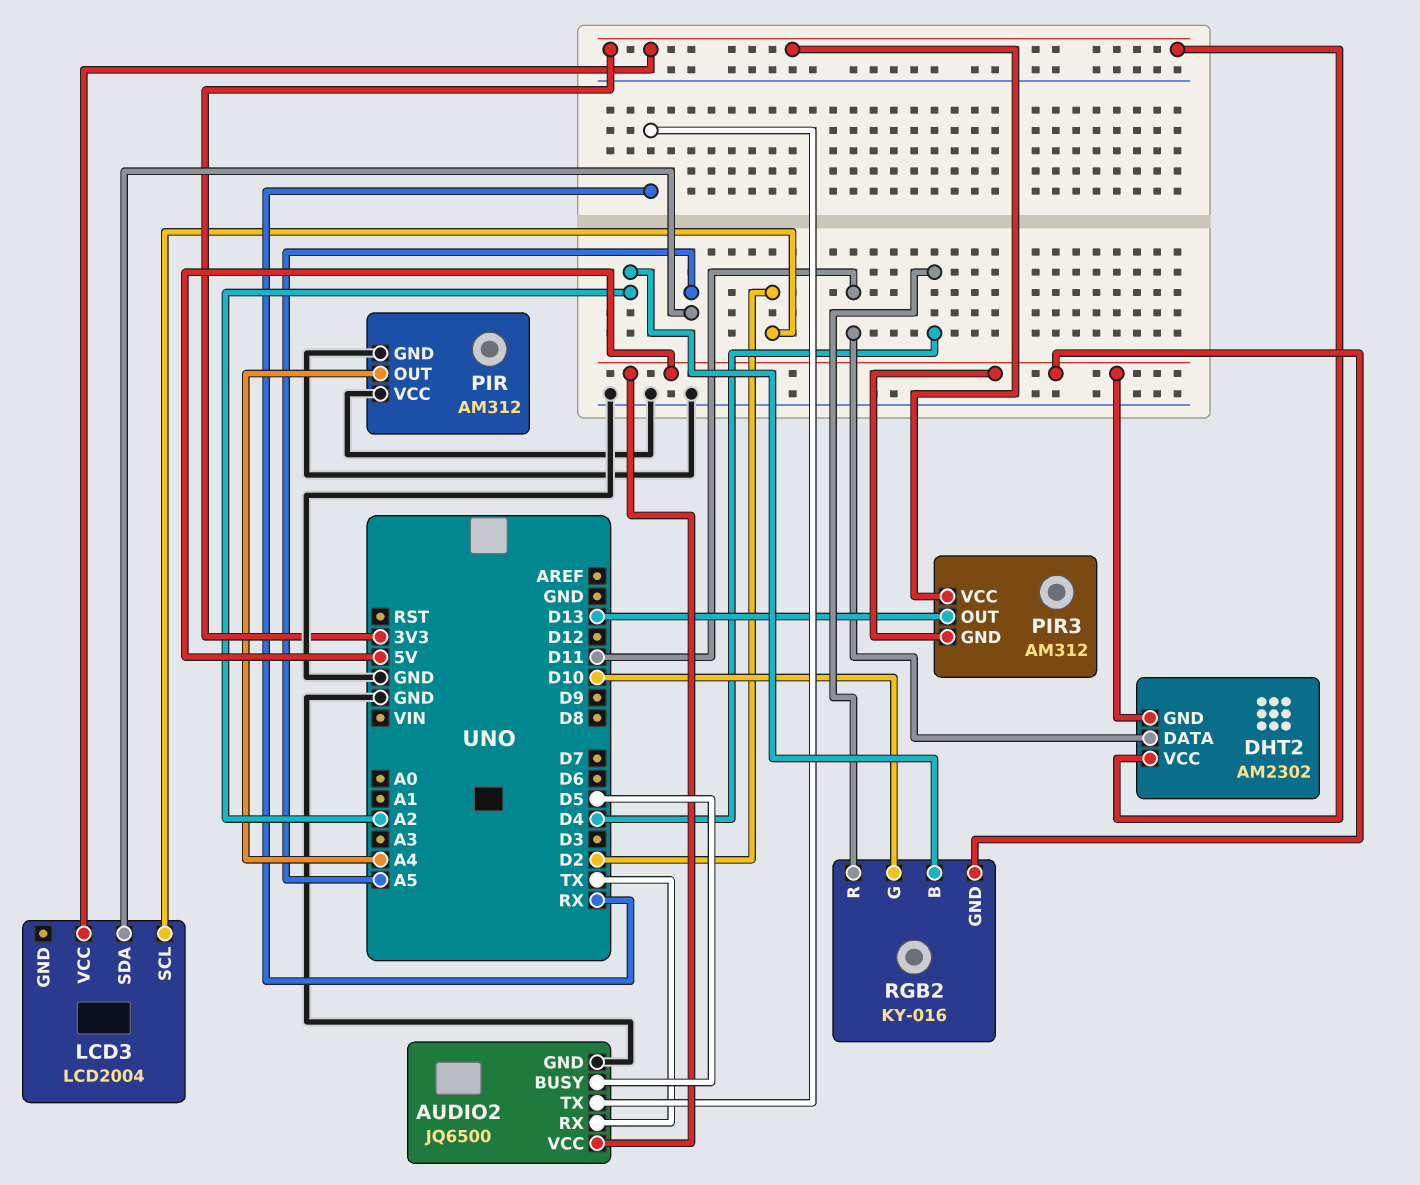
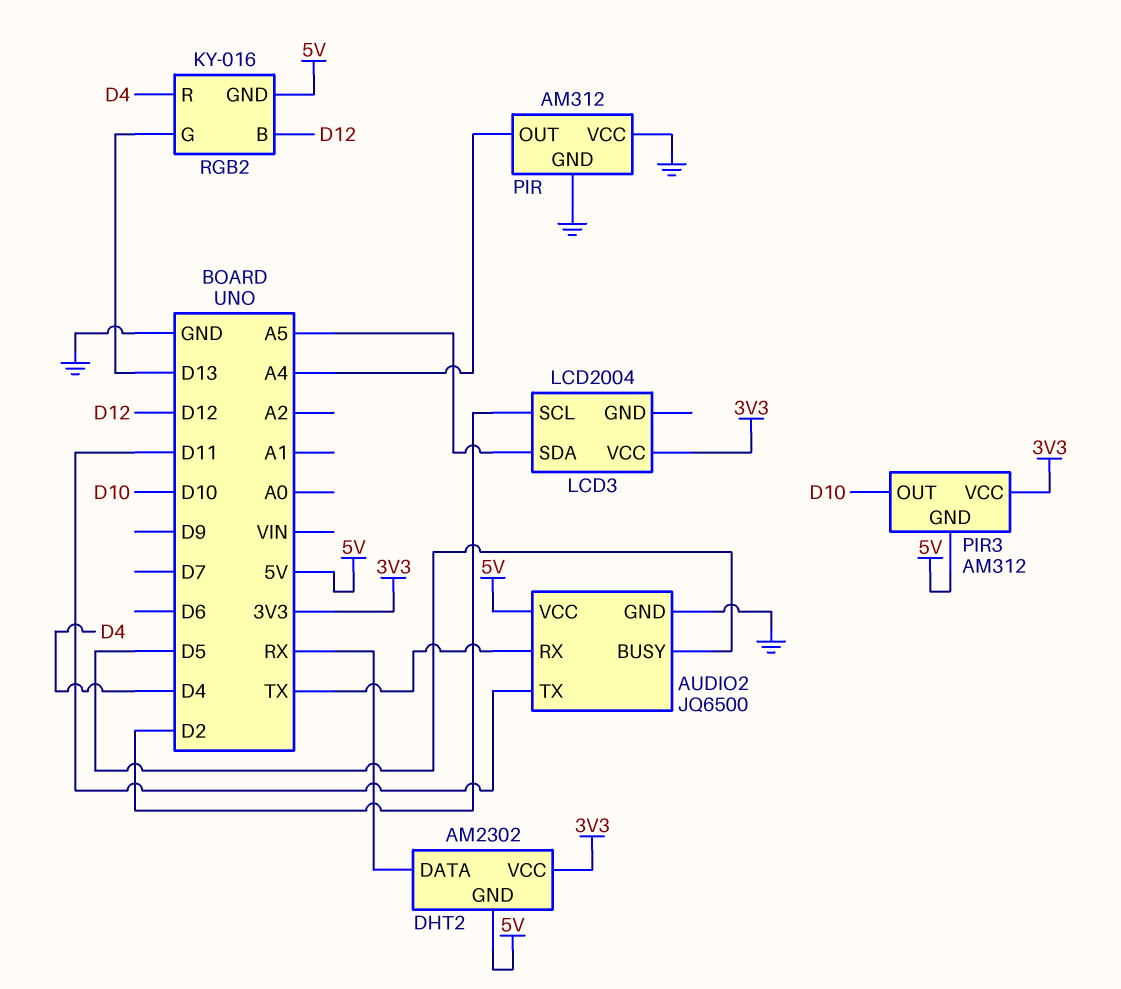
AUDIO2 pin TX: RX -> D11
DHT2 pin DATA: D11 -> RX
PIR3 pin OUT: D13 -> D10
RGB2 pin B: A2 -> D12
RGB2 pin G: D10 -> D13

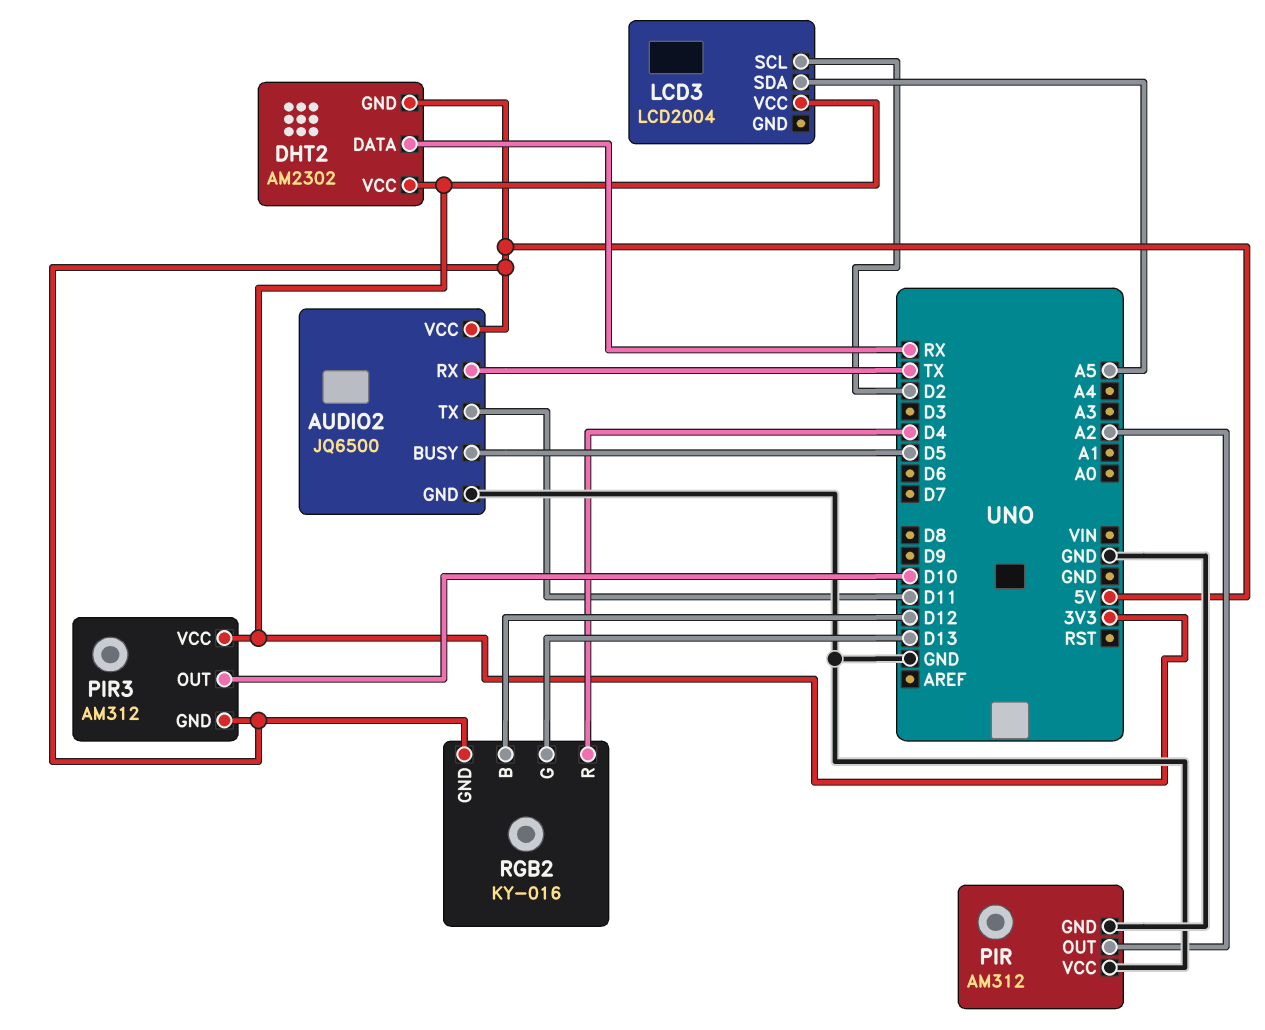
PIR pin OUT: A4 -> A2

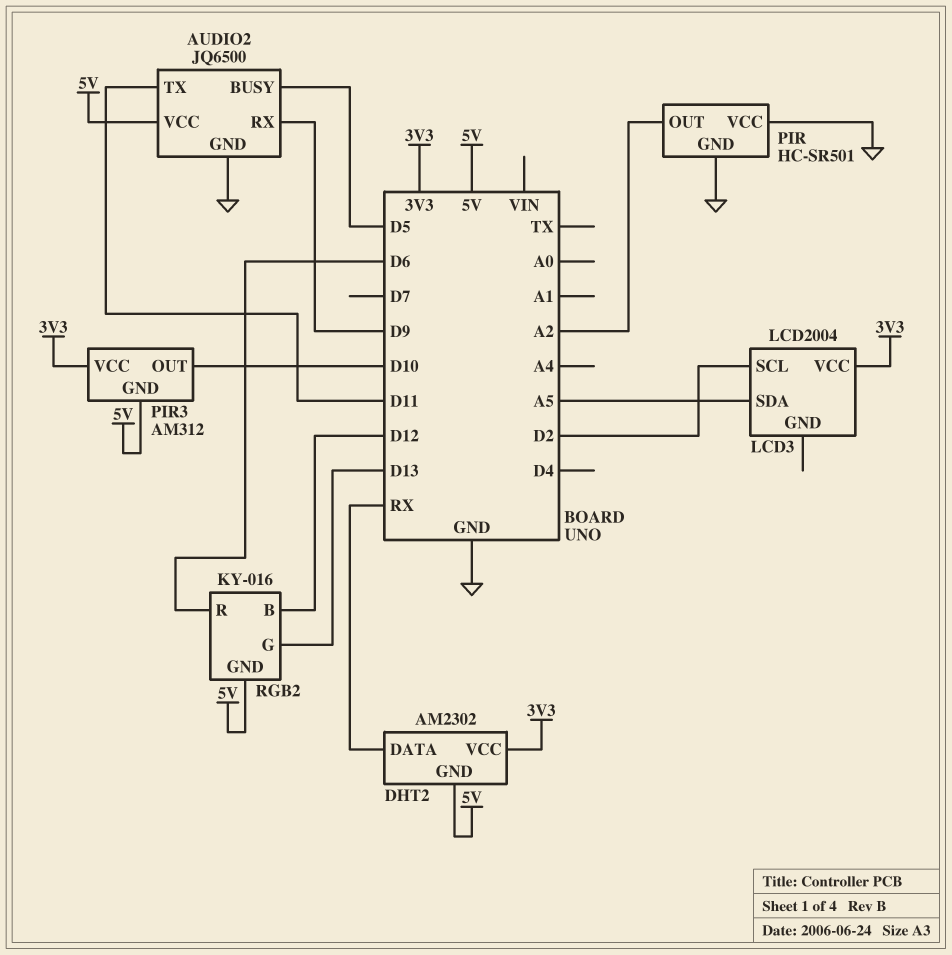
AUDIO2 pin RX: TX -> D9
PIR: AM312 -> HC-SR501
RGB2 pin R: D4 -> D6

